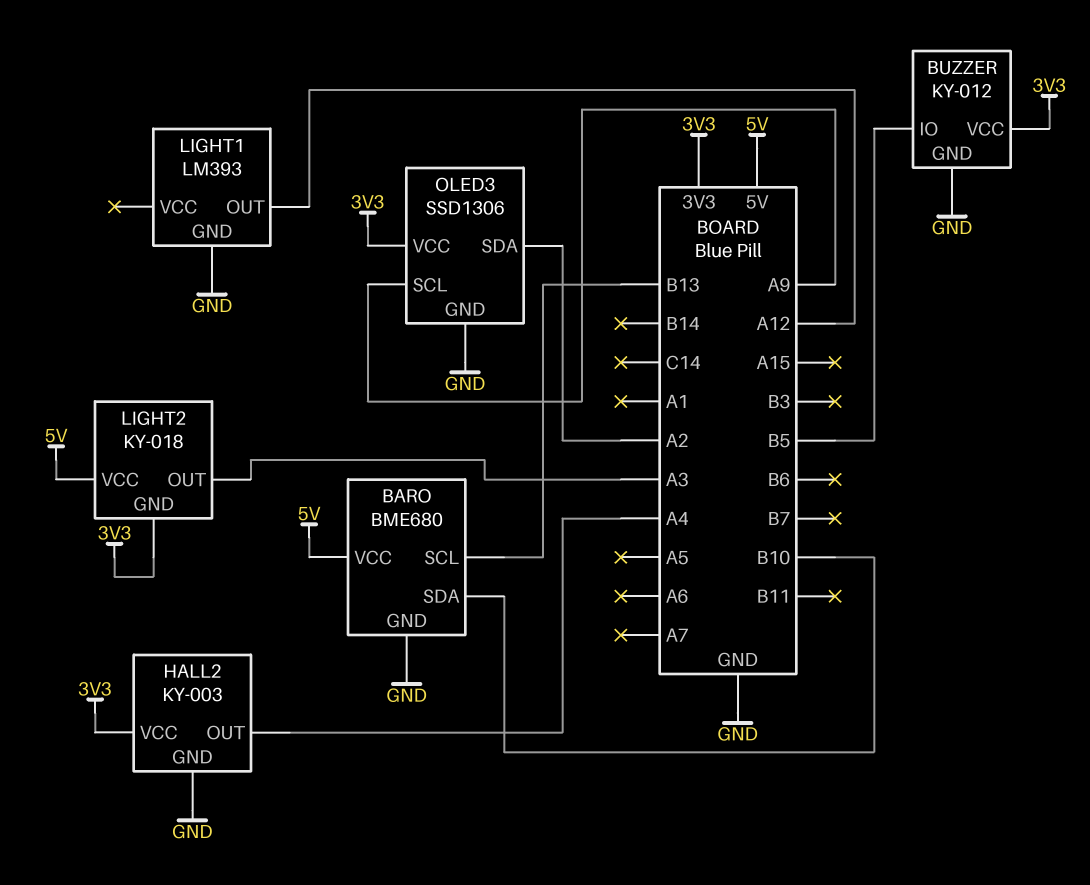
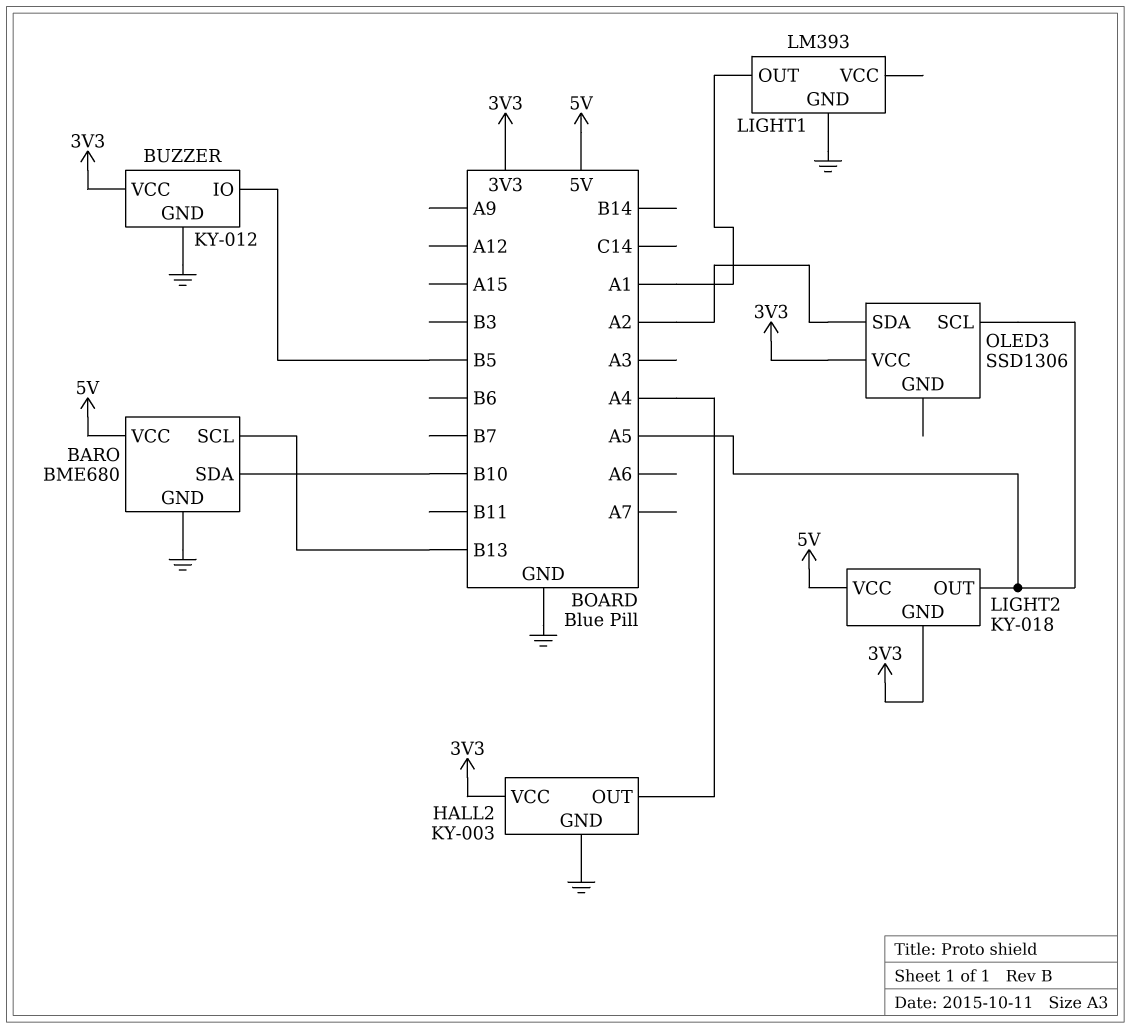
LIGHT1 pin OUT: A12 -> A1
LIGHT2 pin OUT: A3 -> A5
OLED3 pin GND: GND -> none
OLED3 pin SCL: A9 -> A5

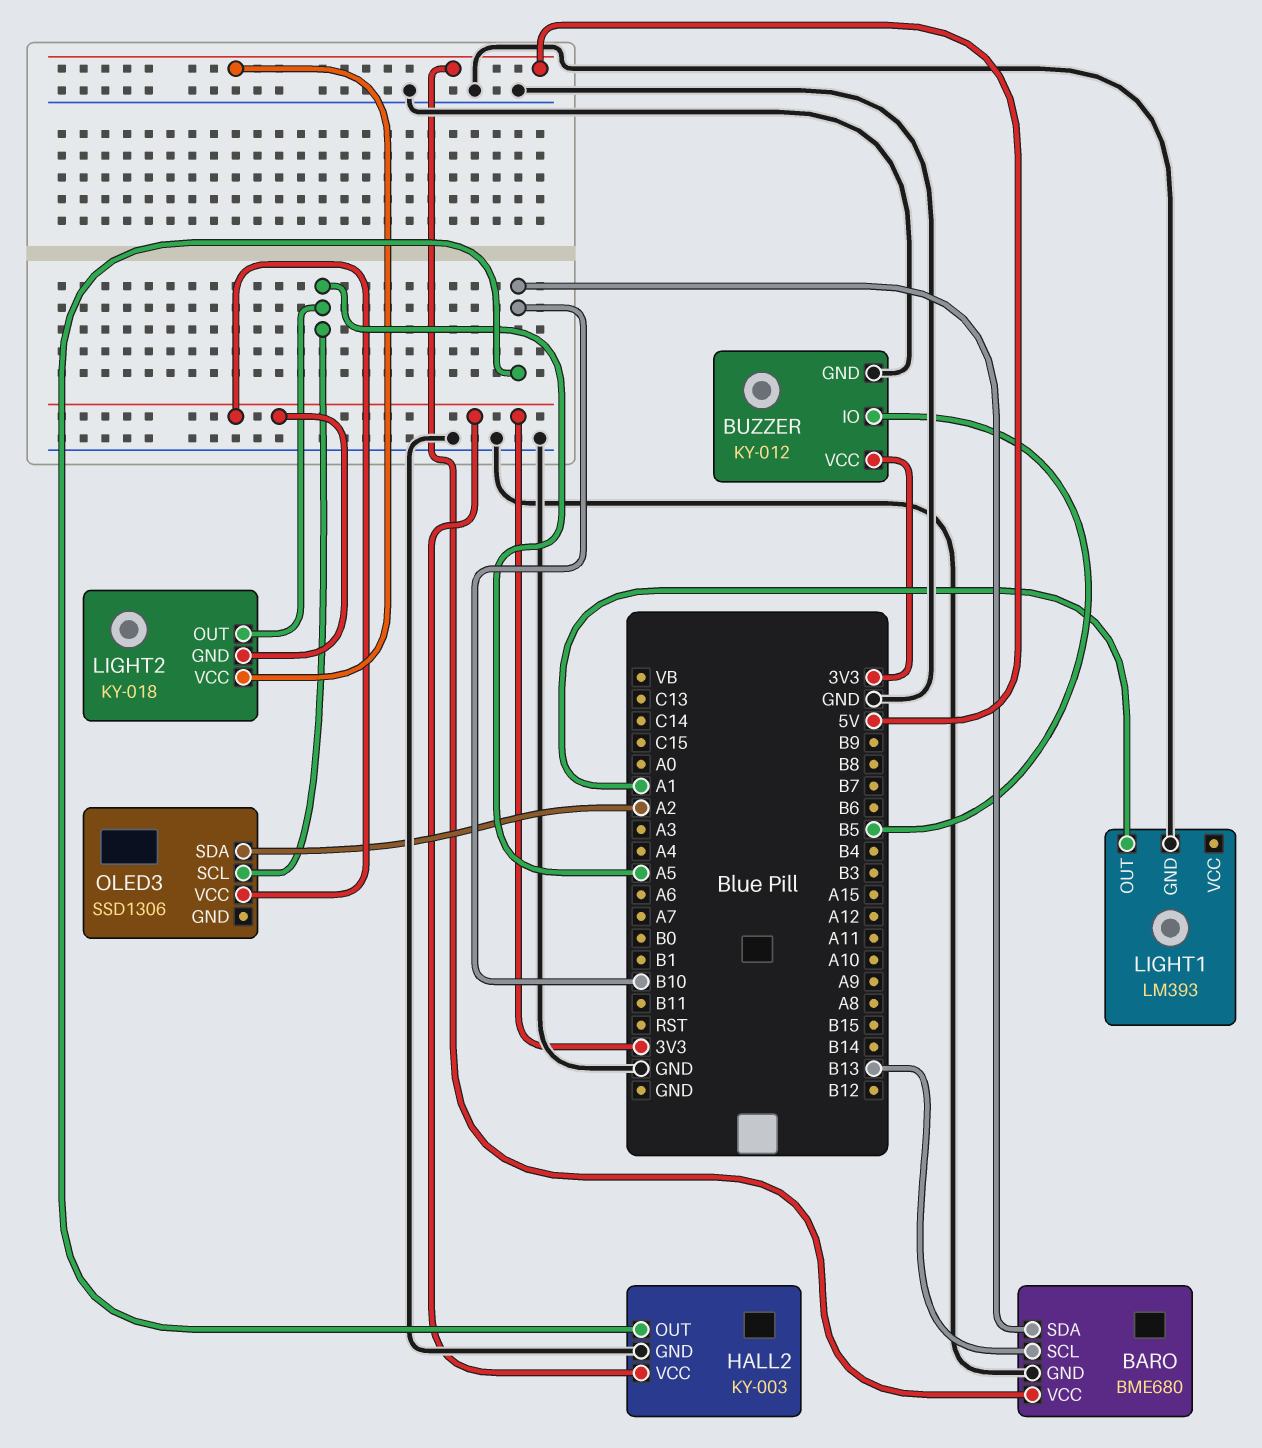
HALL2 pin OUT: A4 -> B10

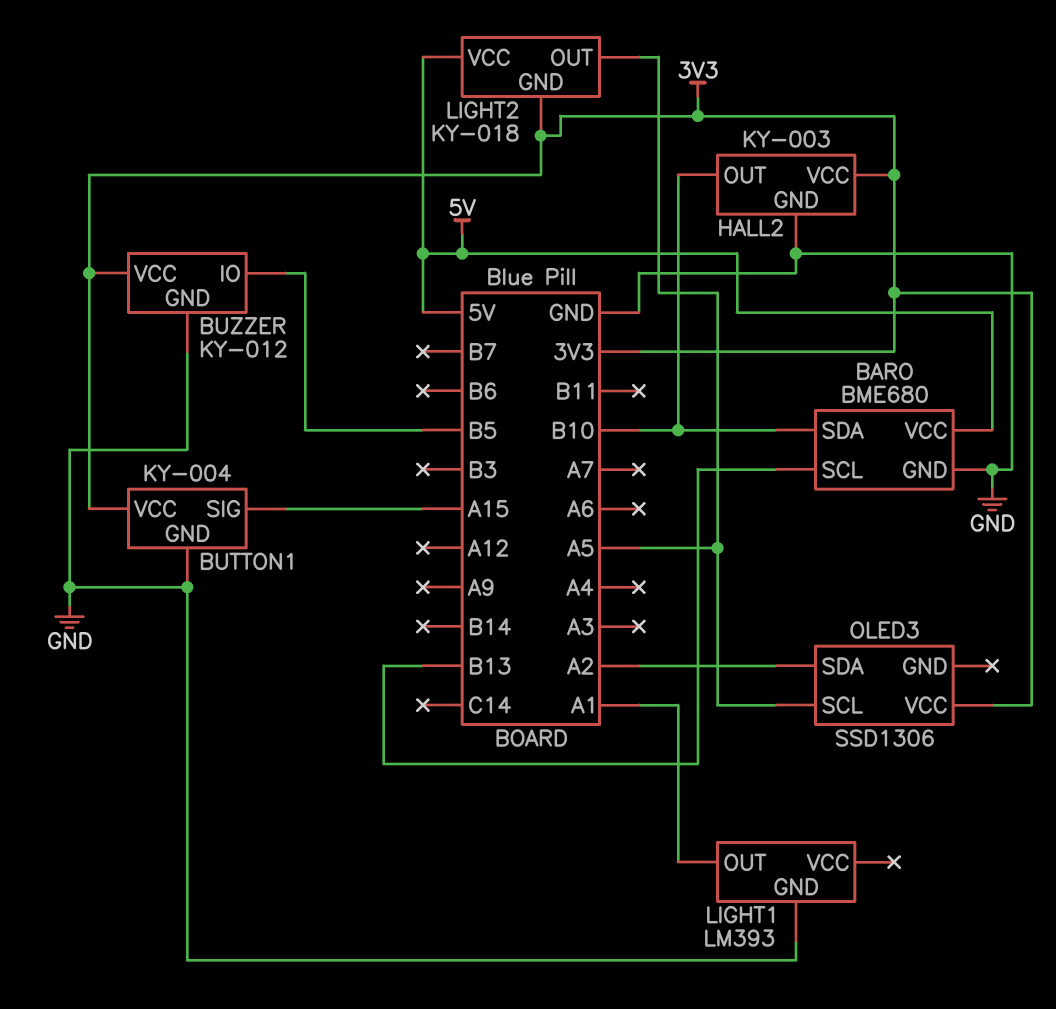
BUTTON1: none -> KY-004
BUTTON1 pin GND: none -> GND
BUTTON1 pin SIG: none -> A15
BUTTON1 pin VCC: none -> 3V3

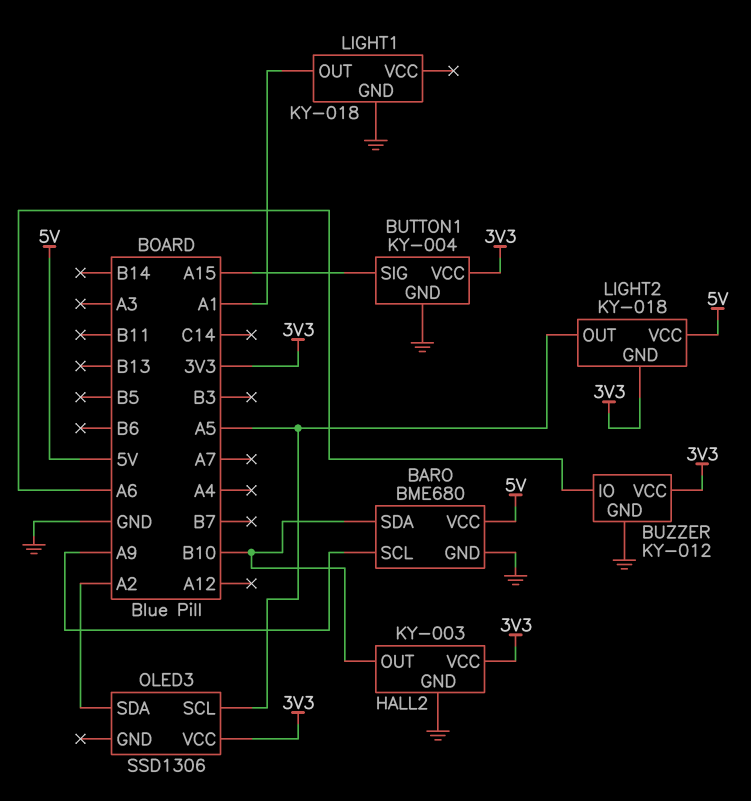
BARO pin SCL: B13 -> A9
BUZZER pin IO: B5 -> A6
LIGHT1: LM393 -> KY-018

